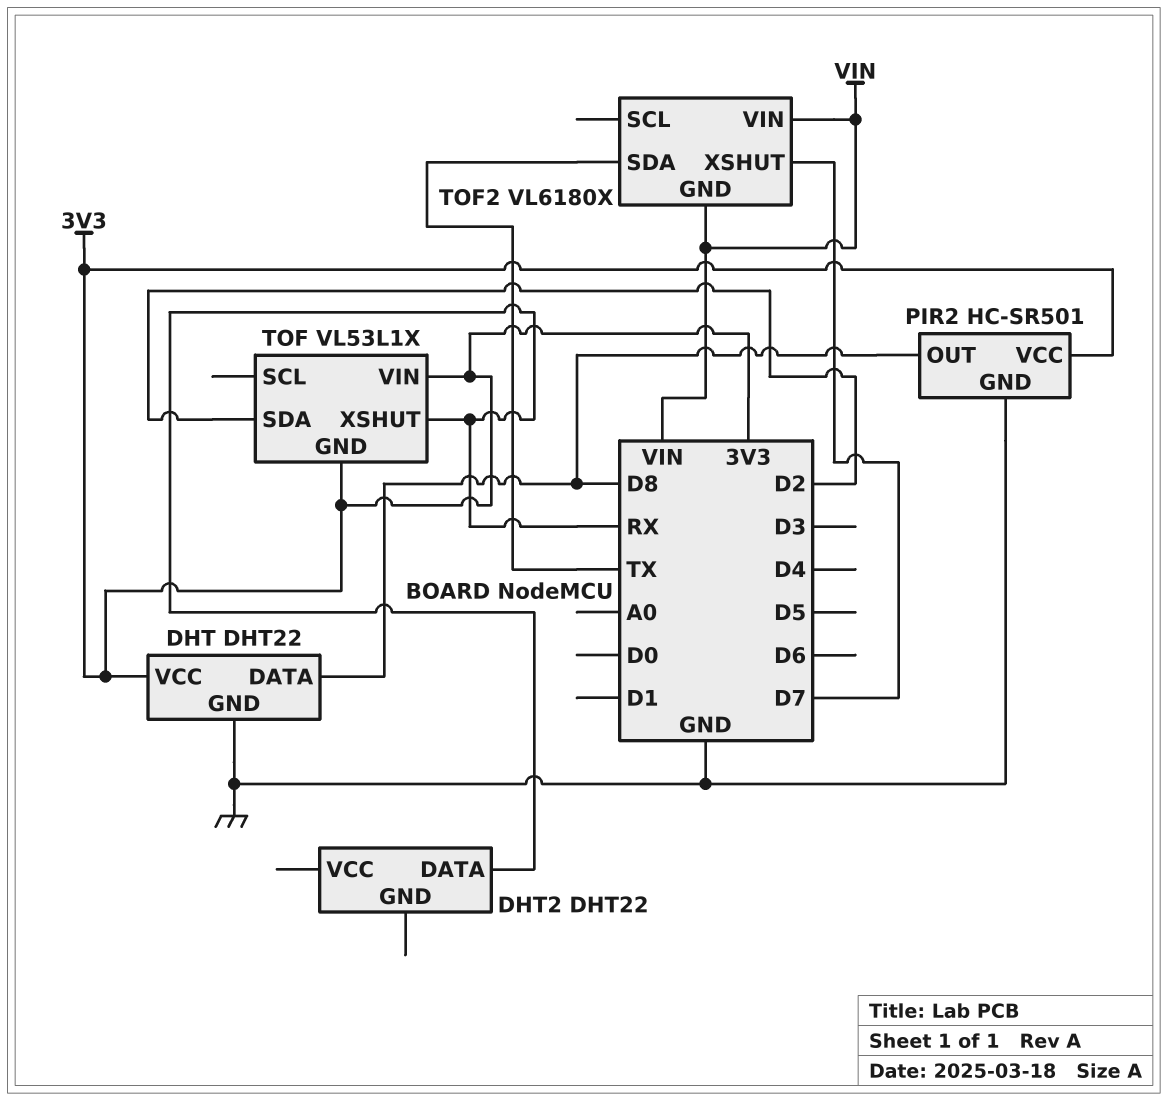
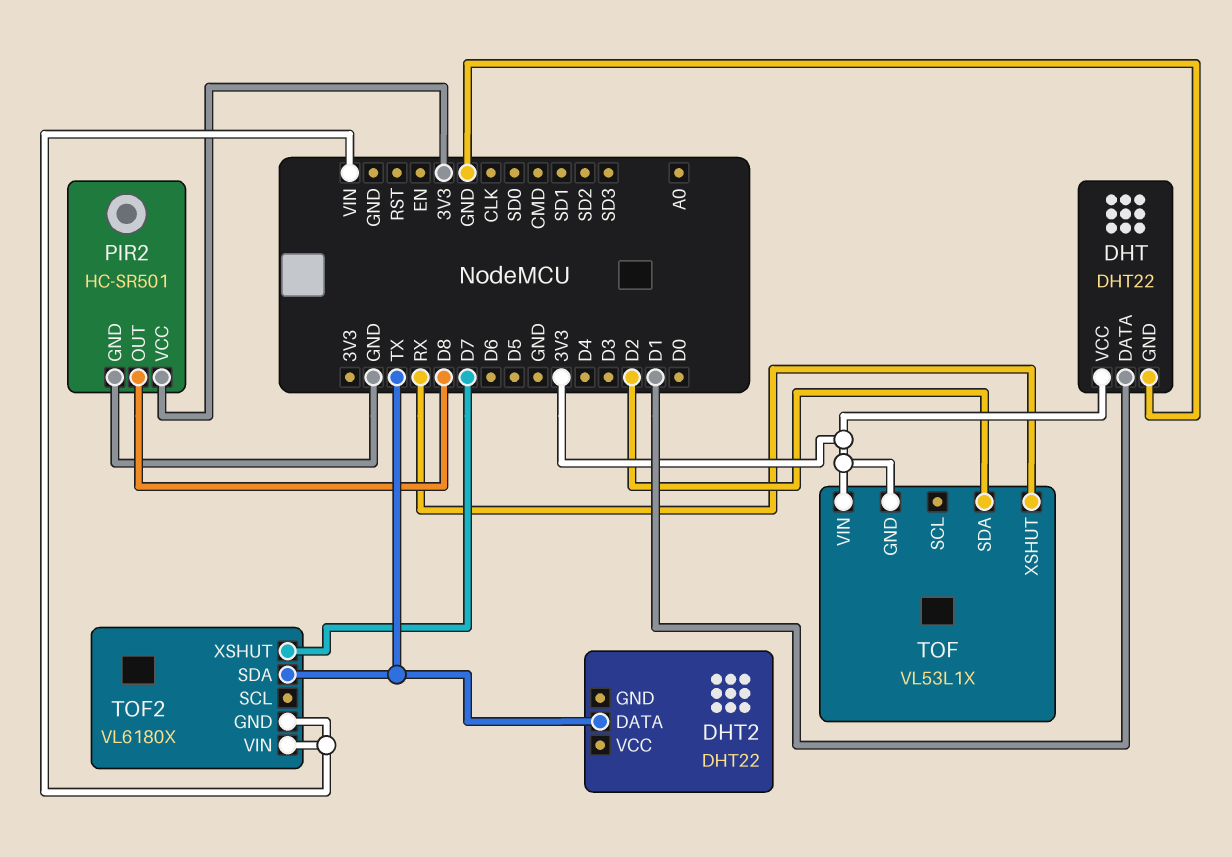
DHT pin DATA: D8 -> D1
DHT2 pin DATA: RX -> TX

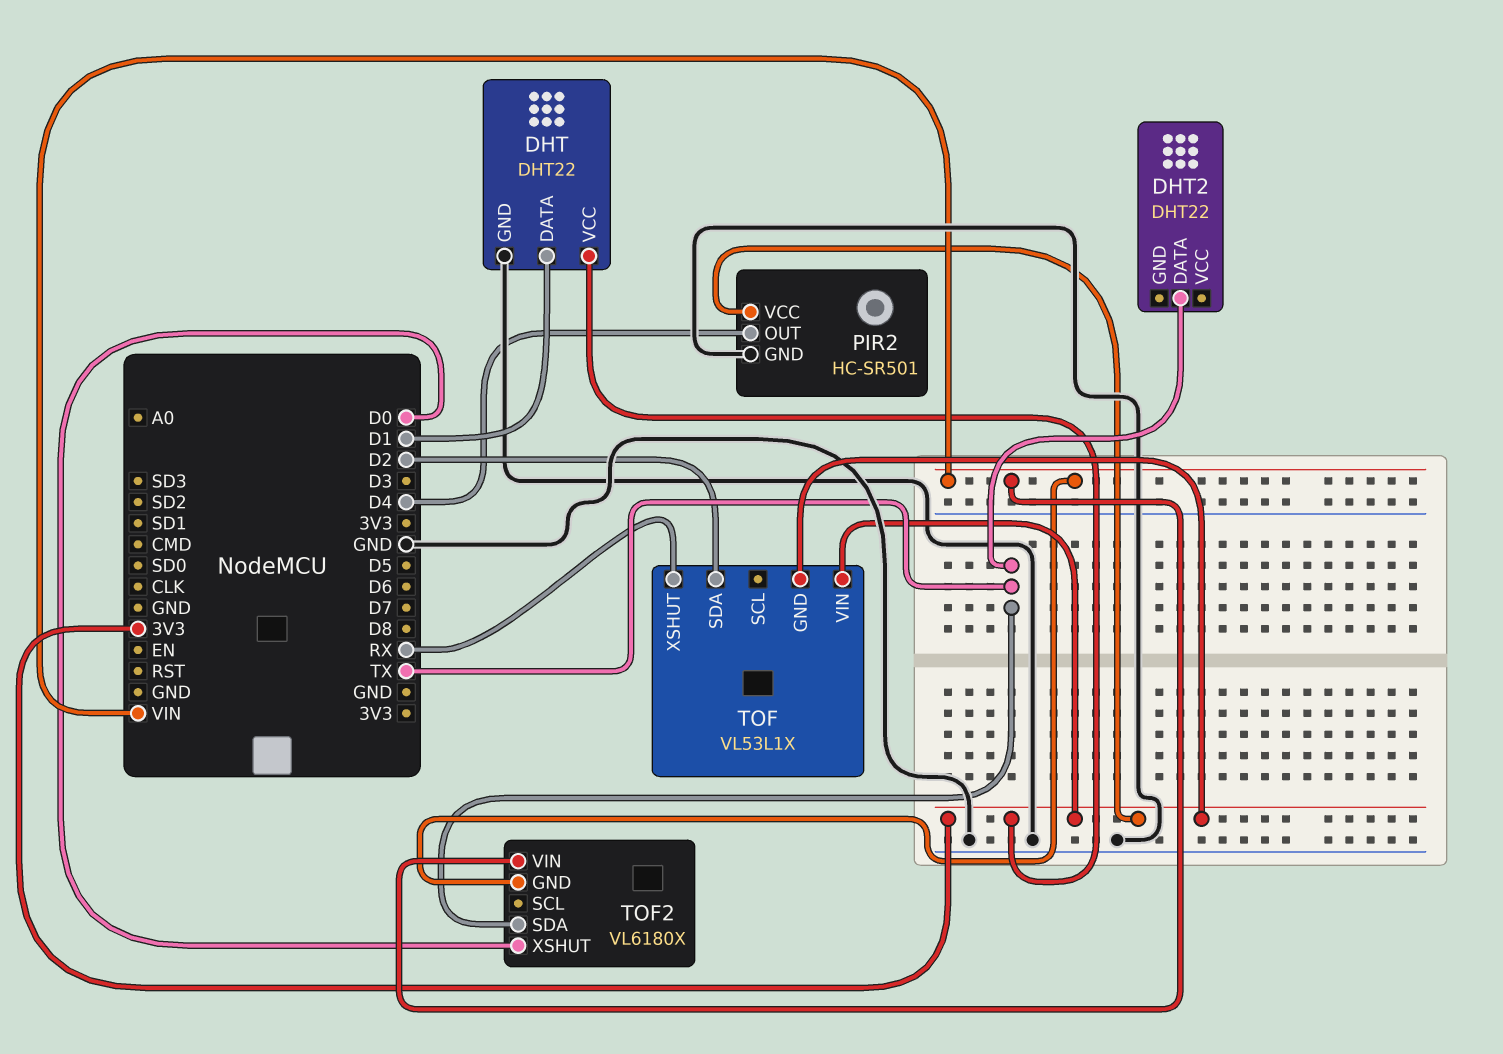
PIR2 pin OUT: D8 -> D4
TOF2 pin XSHUT: D7 -> D0

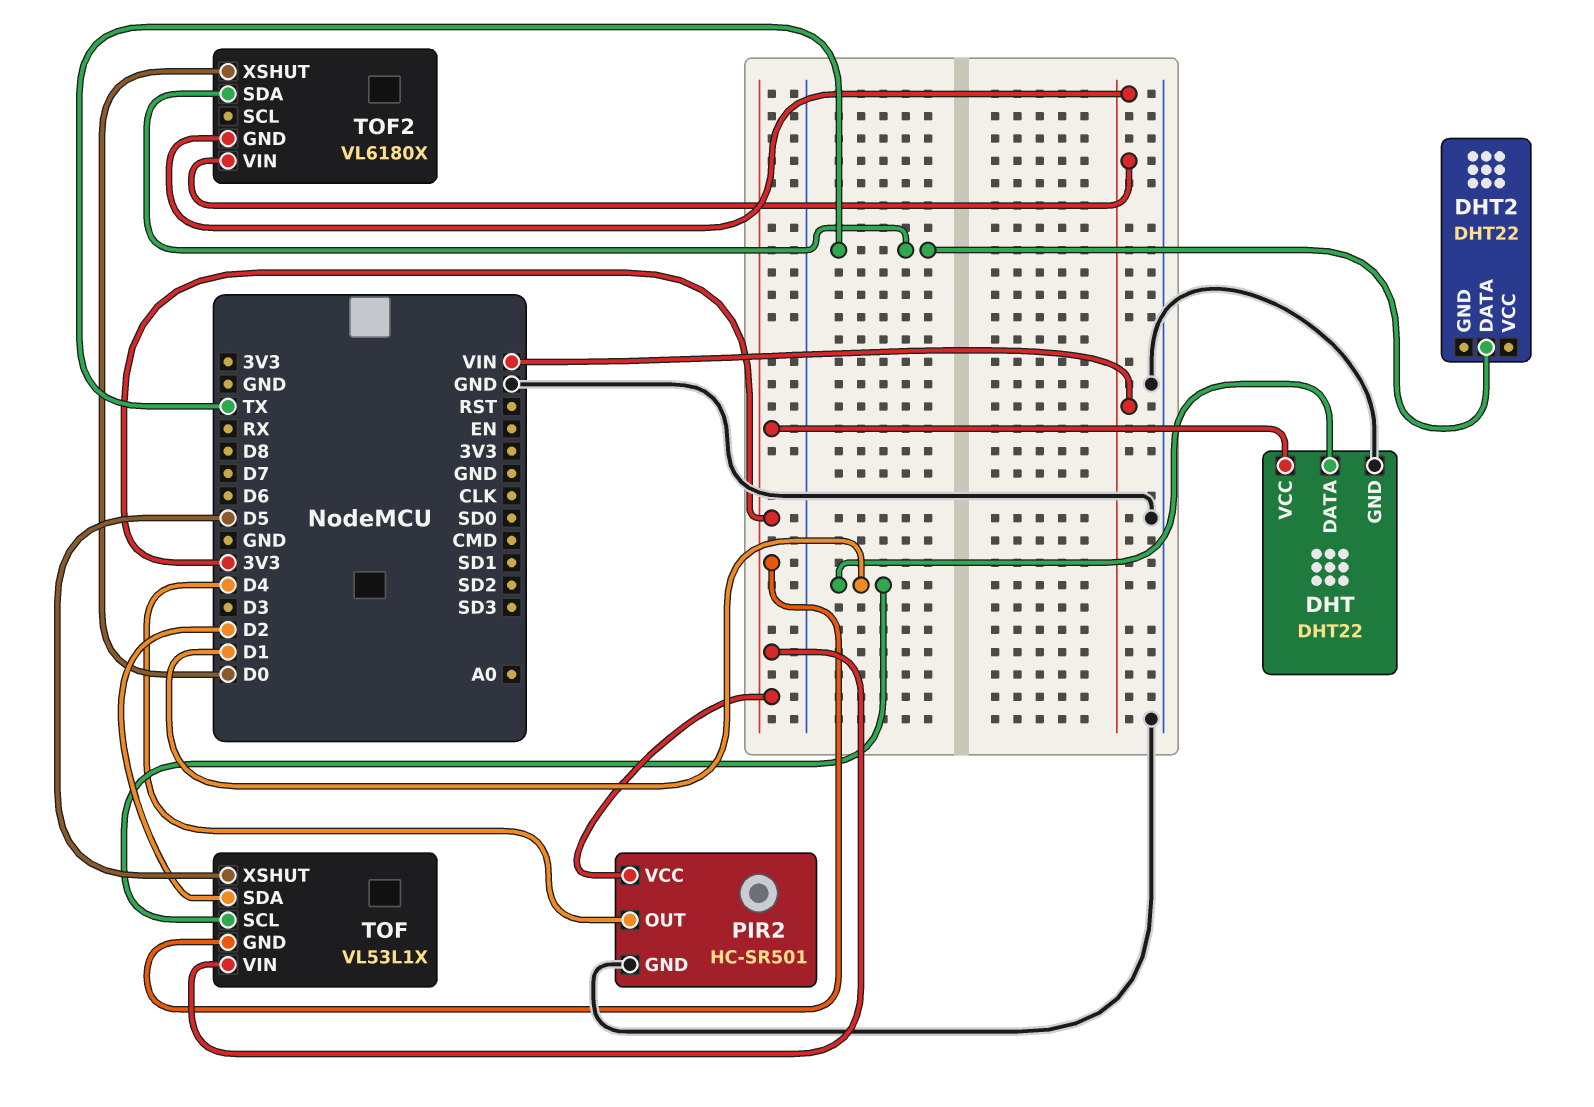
TOF pin SCL: none -> D1
TOF pin XSHUT: RX -> D5

